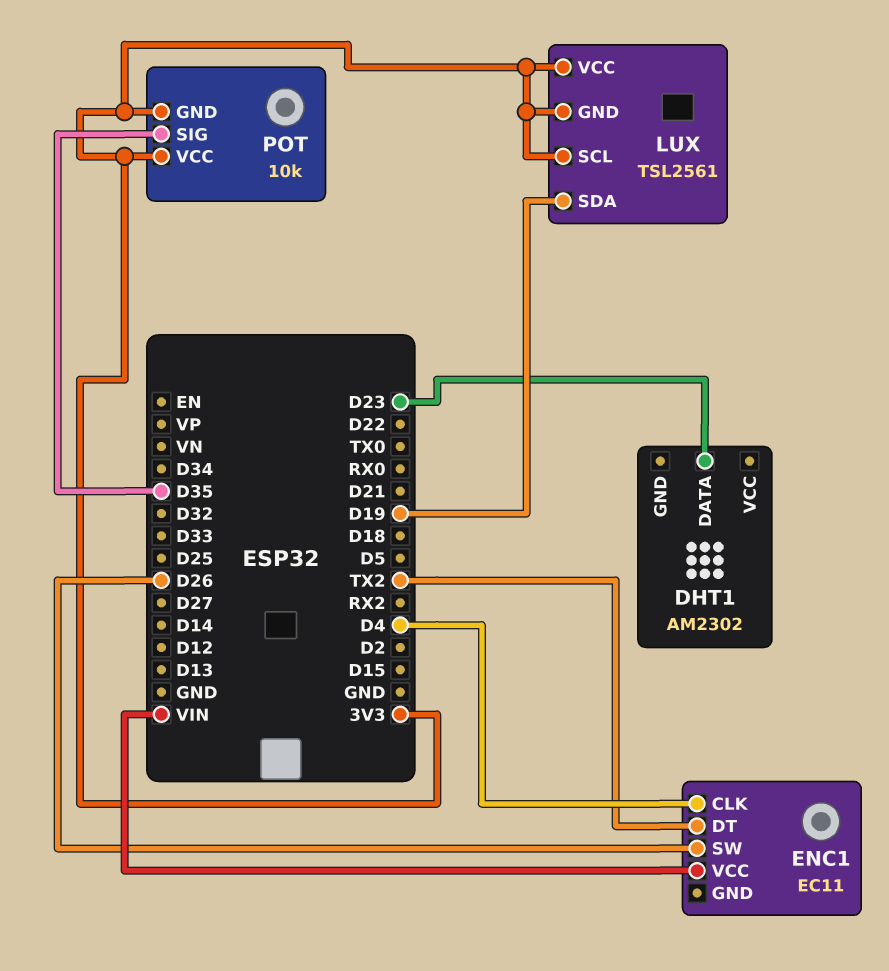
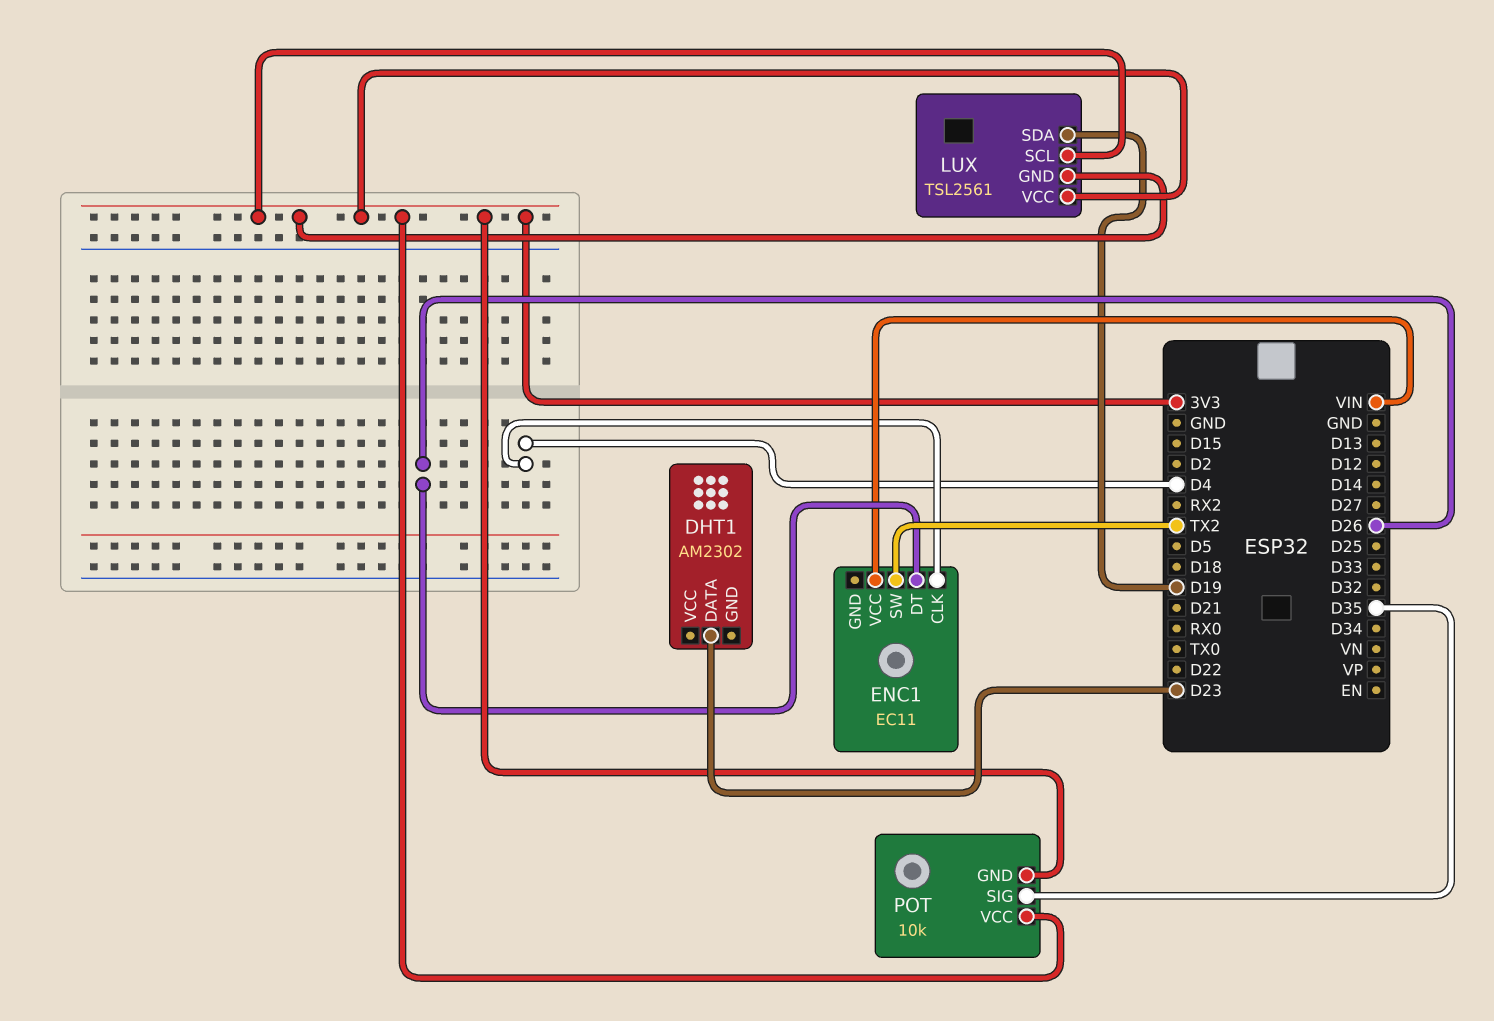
ENC1 pin DT: TX2 -> D26
ENC1 pin SW: D26 -> TX2

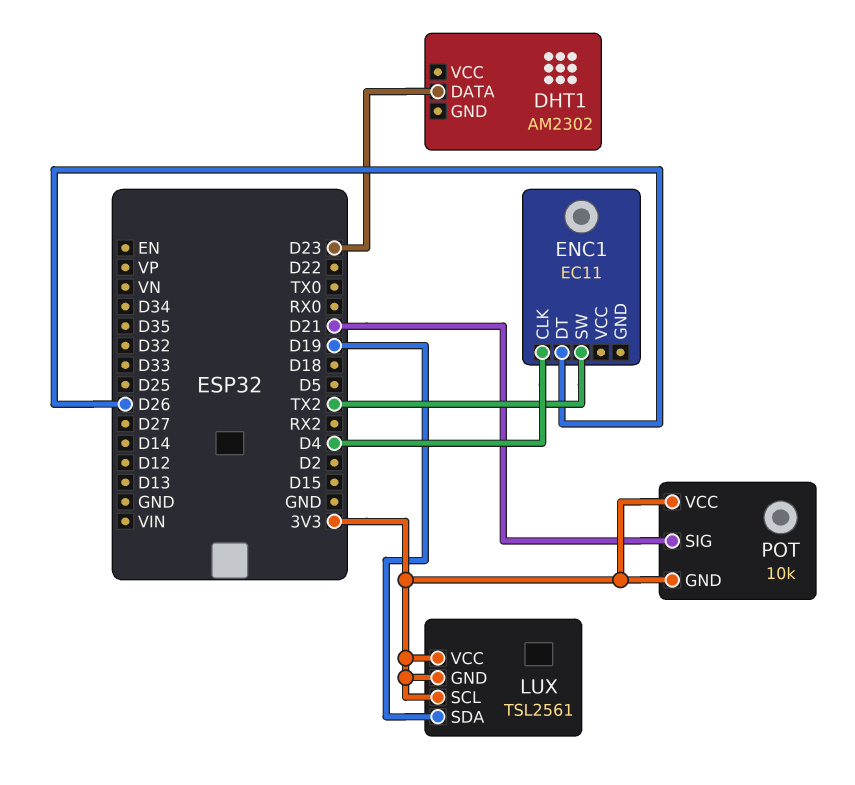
ENC1 pin VCC: VIN -> none
POT pin SIG: D35 -> D21

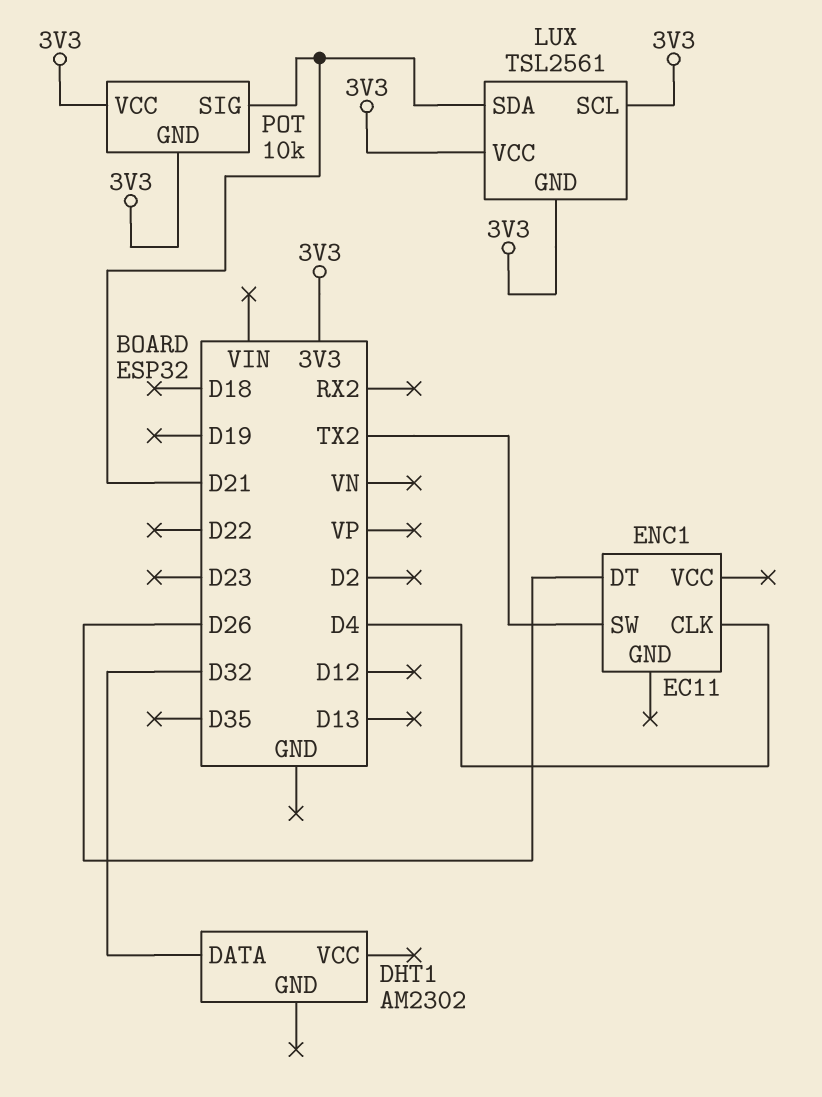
DHT1 pin DATA: D23 -> D32
LUX pin SDA: D19 -> D21

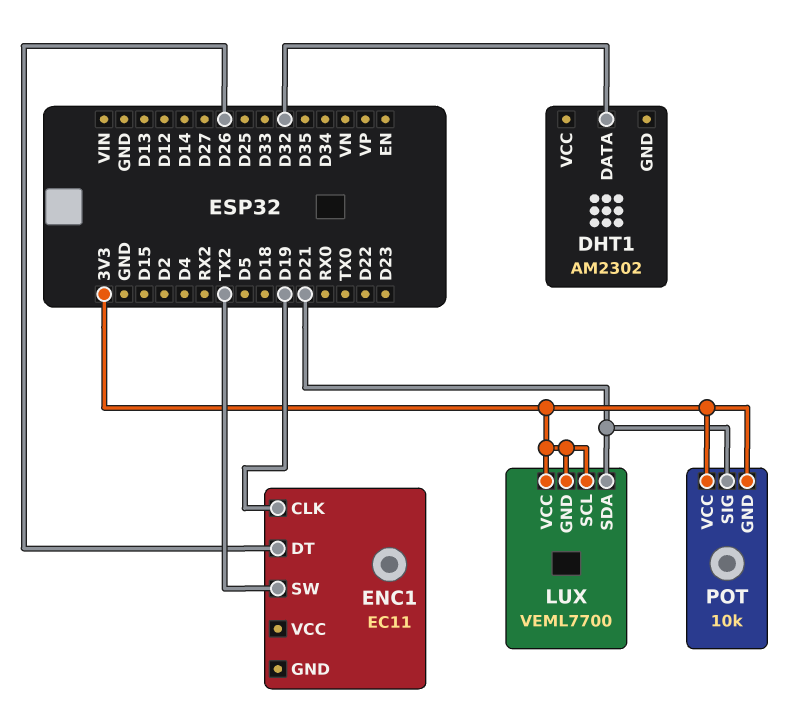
ENC1 pin CLK: D4 -> D19
LUX: TSL2561 -> VEML7700

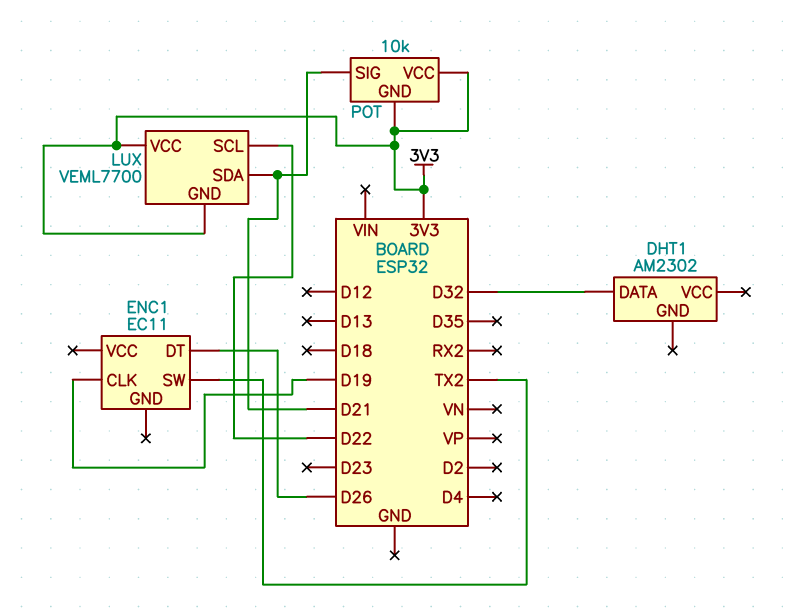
LUX pin SCL: 3V3 -> D22

